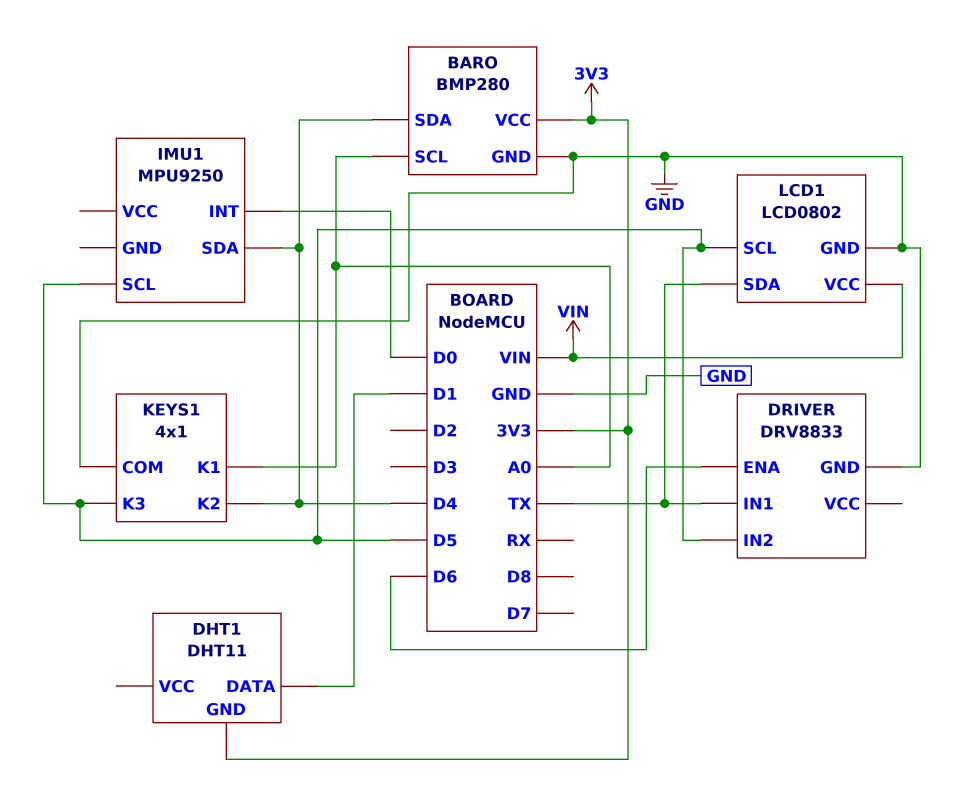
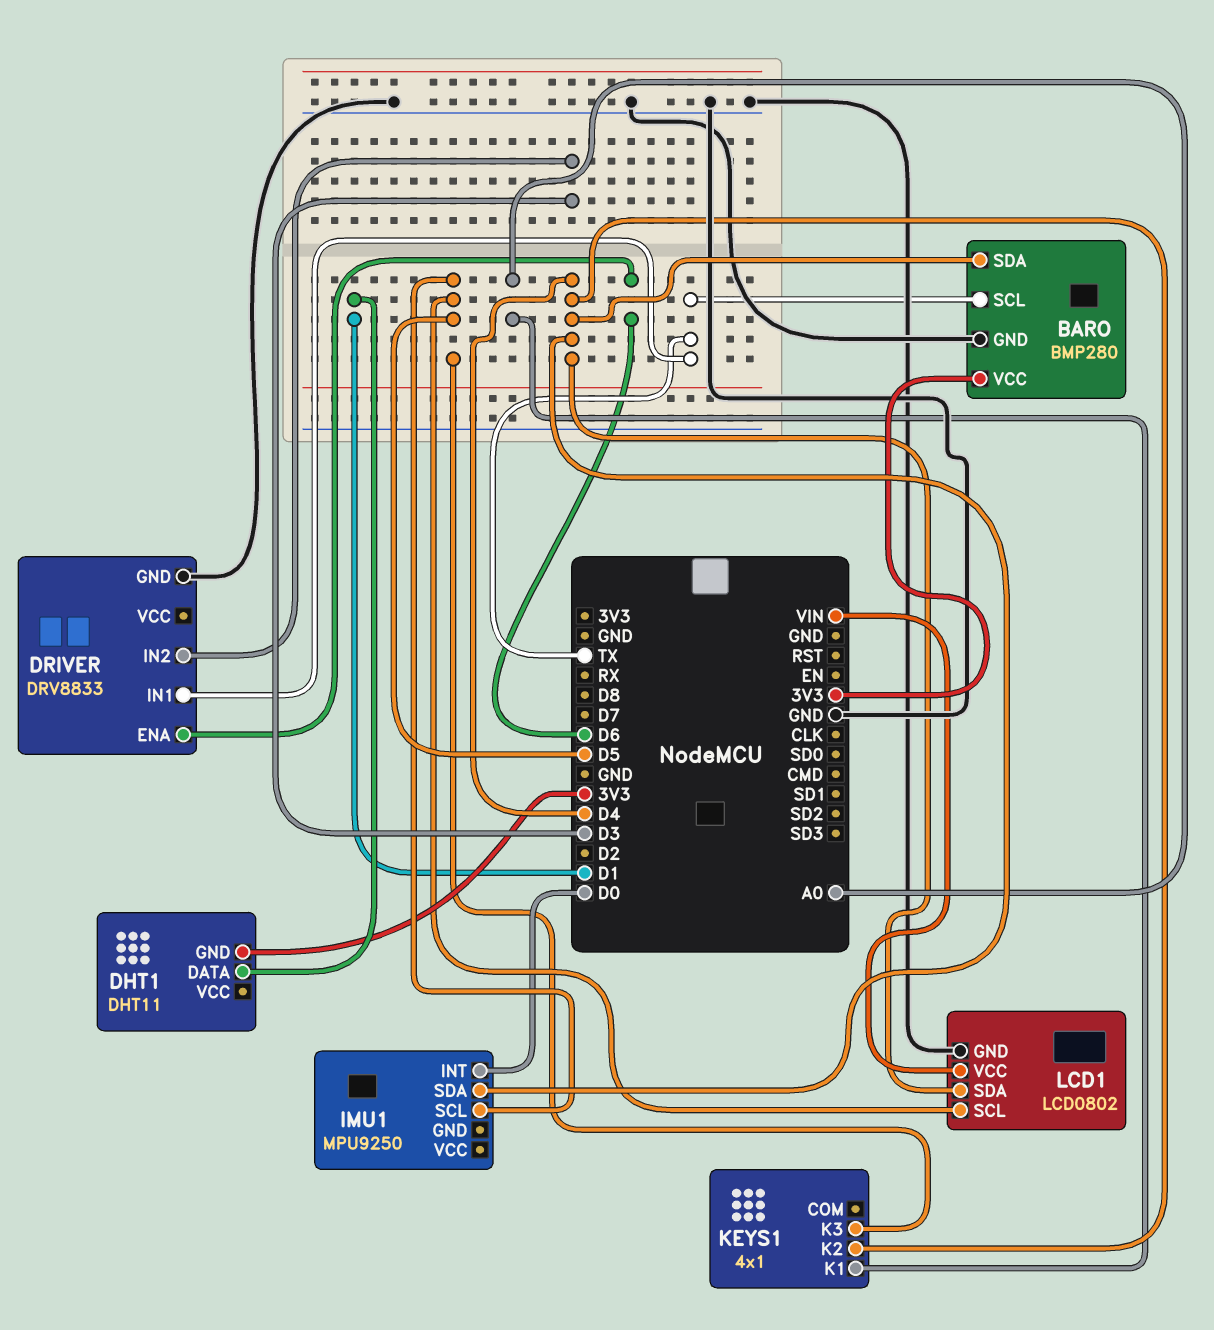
BARO pin SCL: A0 -> TX
DRIVER pin IN2: D5 -> D3
KEYS1 pin COM: GND -> none
LCD1 pin SDA: TX -> D4

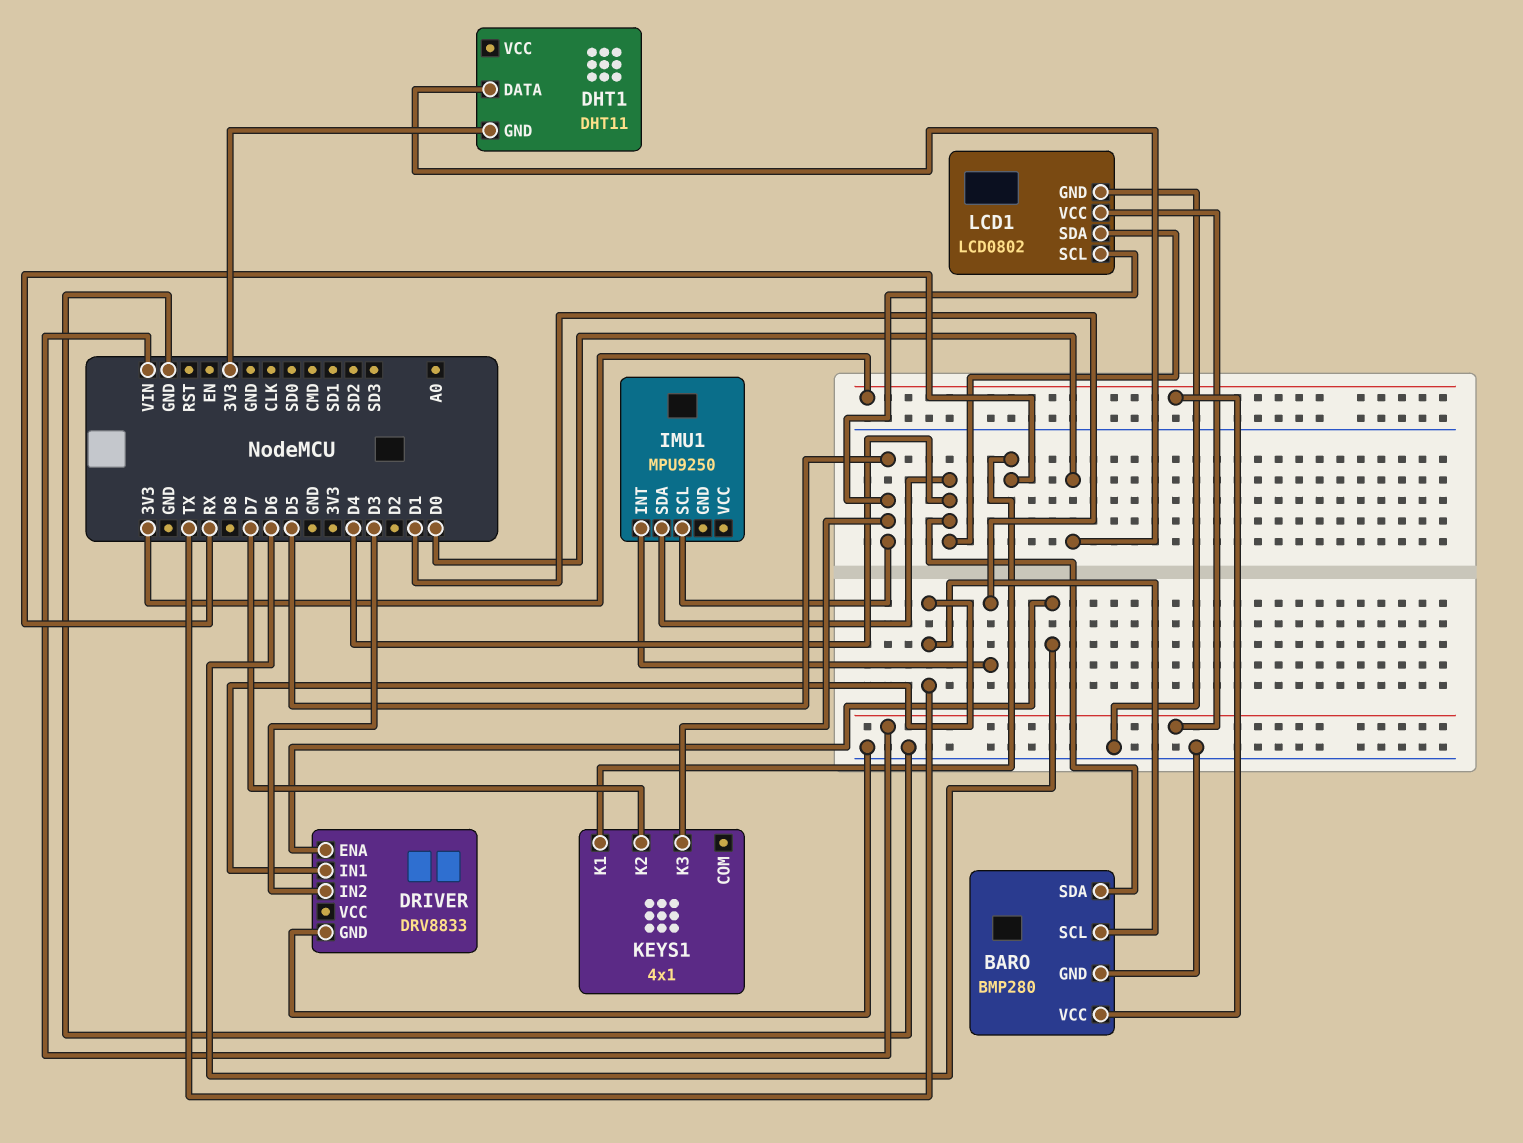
DHT1 pin DATA: D1 -> D0
IMU1 pin INT: D0 -> D1
KEYS1 pin K1: A0 -> RX
KEYS1 pin K2: D4 -> D7

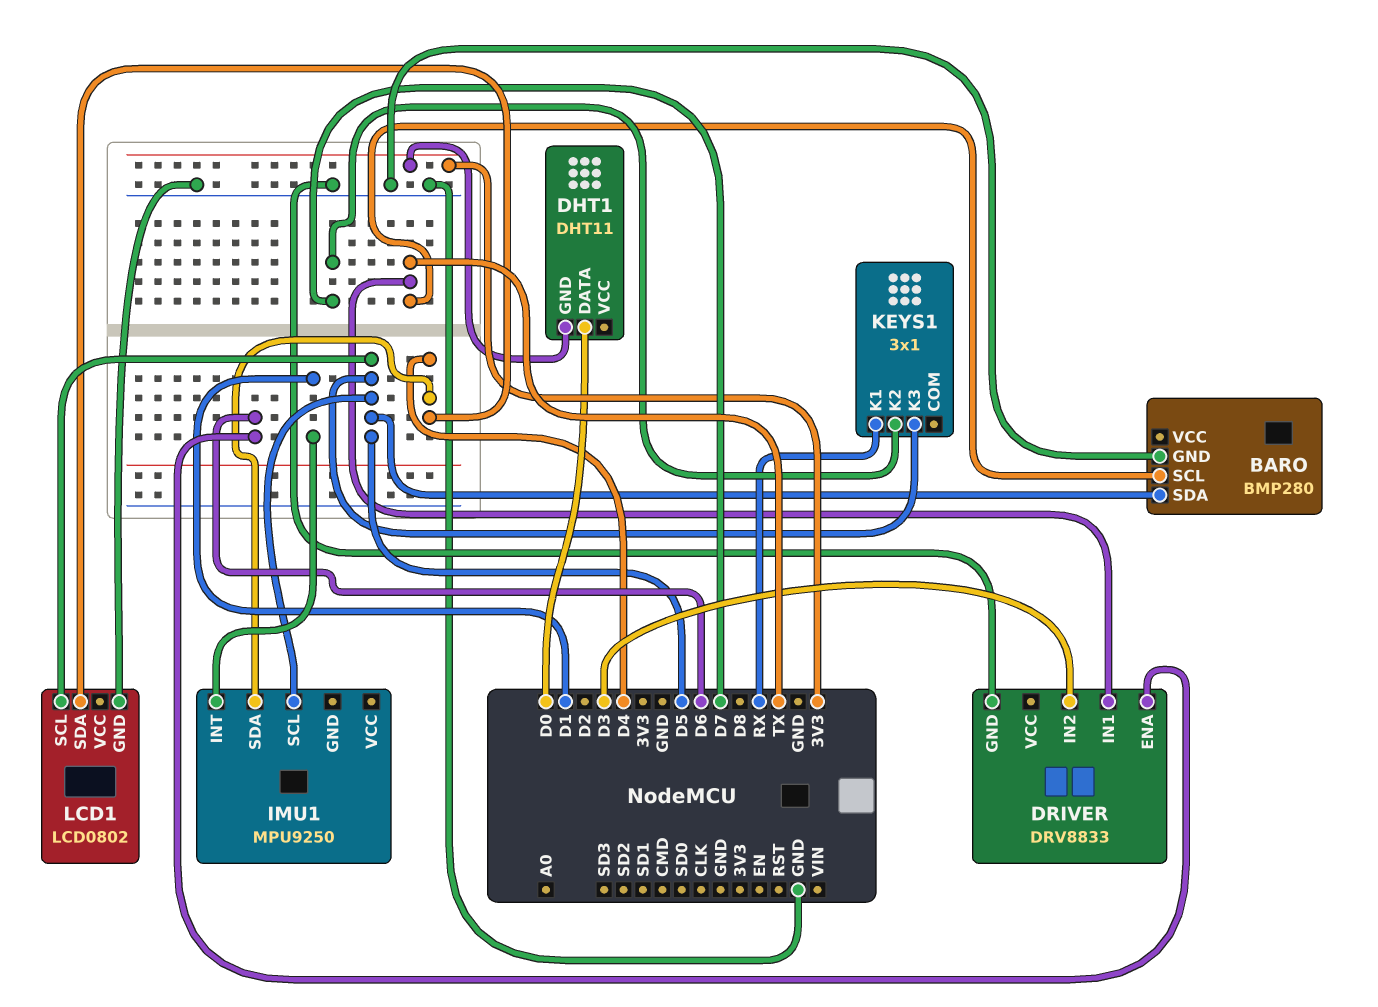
BARO pin SDA: D4 -> D5
BARO pin VCC: 3V3 -> none
KEYS1: 4x1 -> 3x1
LCD1 pin VCC: VIN -> none

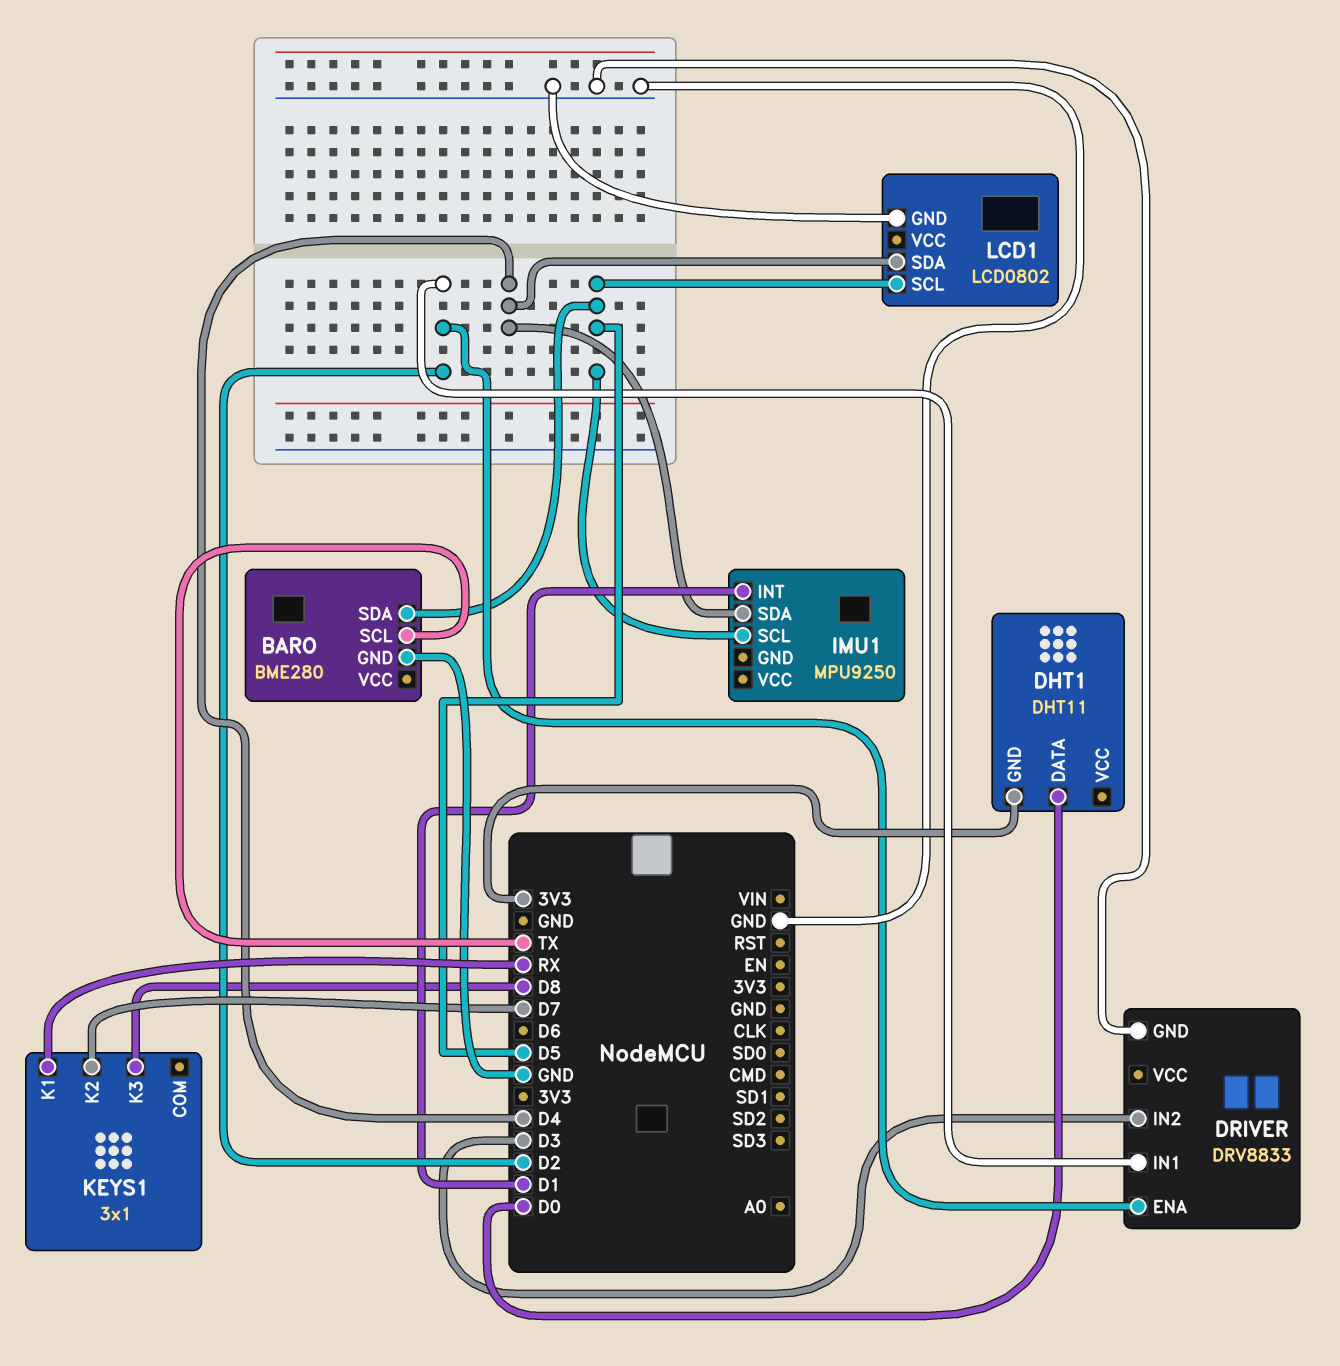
BARO: BMP280 -> BME280
DRIVER pin ENA: D6 -> D2
DRIVER pin IN1: TX -> D2
KEYS1 pin K3: D5 -> D8

